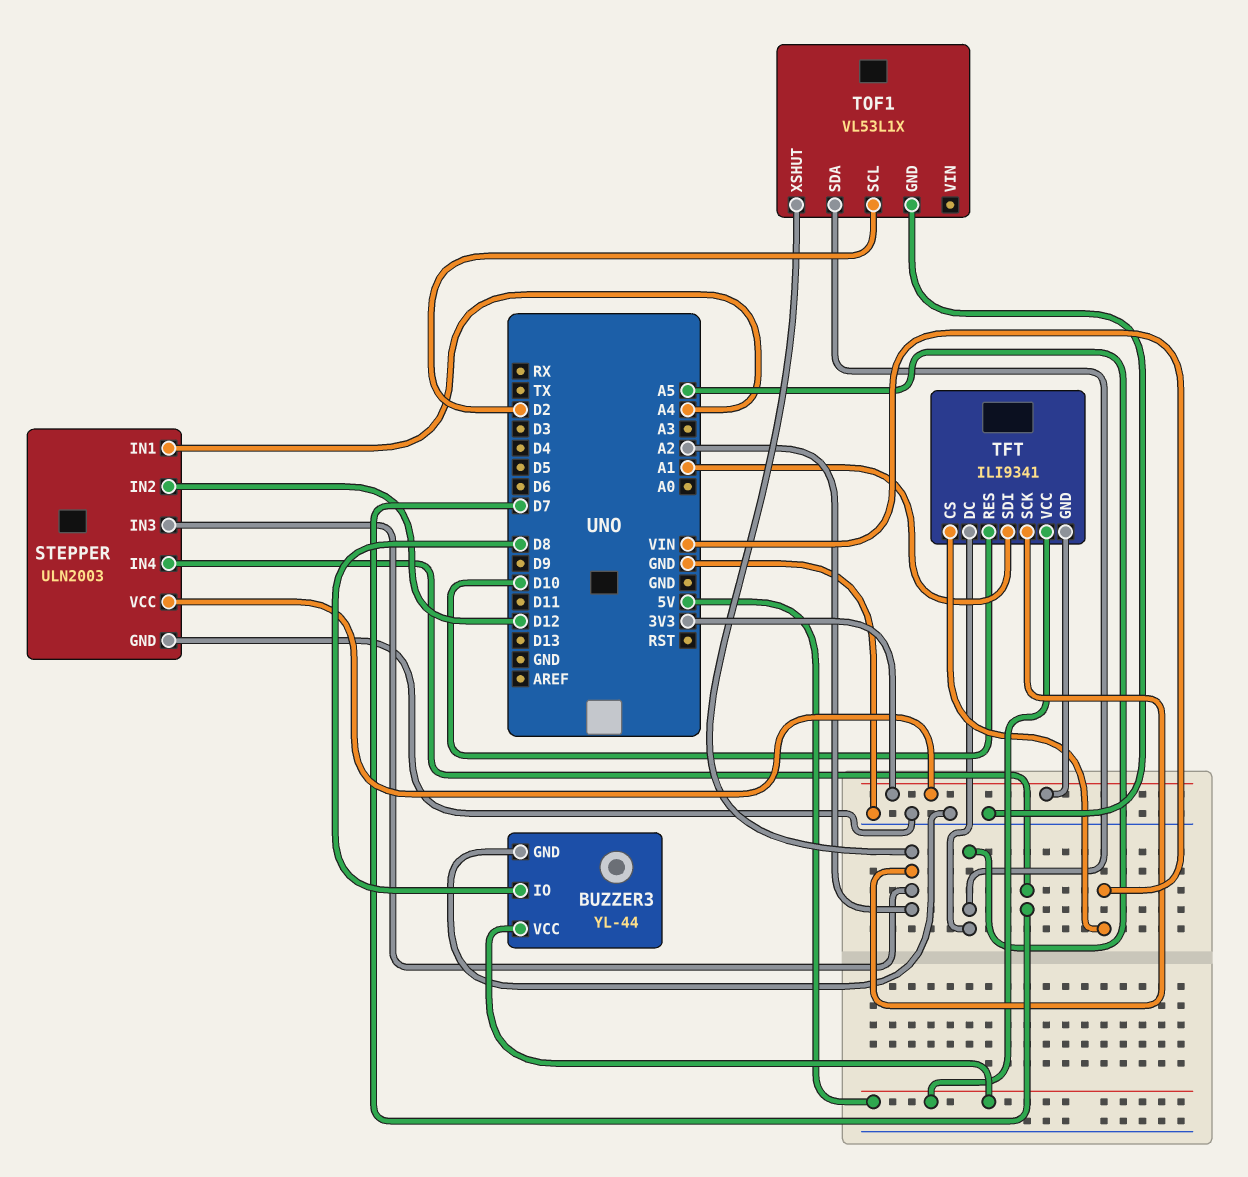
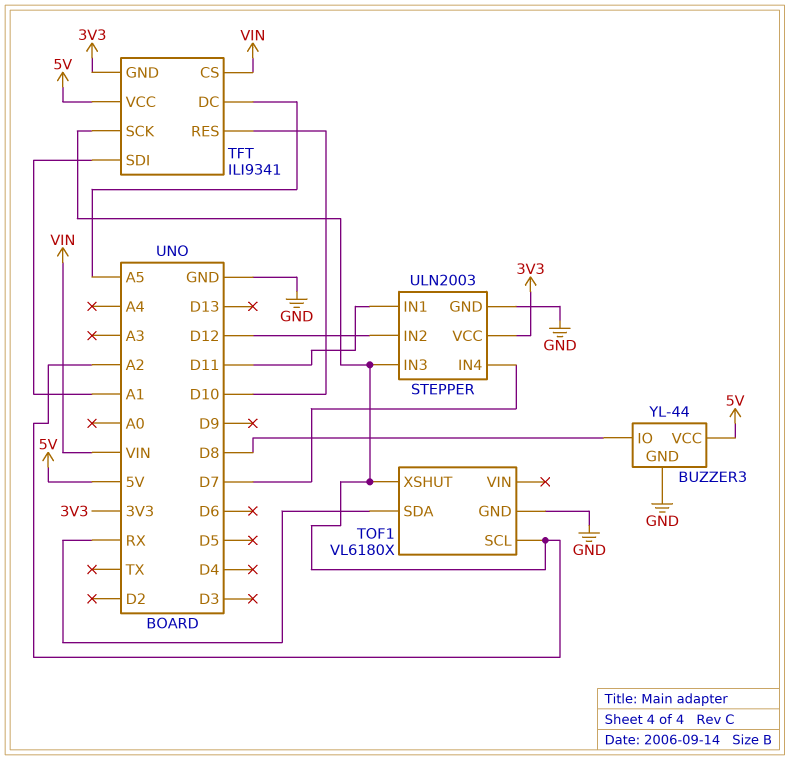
STEPPER pin IN1: A4 -> D11
TOF1: VL53L1X -> VL6180X
TOF1 pin SCL: D2 -> A2
TOF1 pin SDA: A5 -> RX

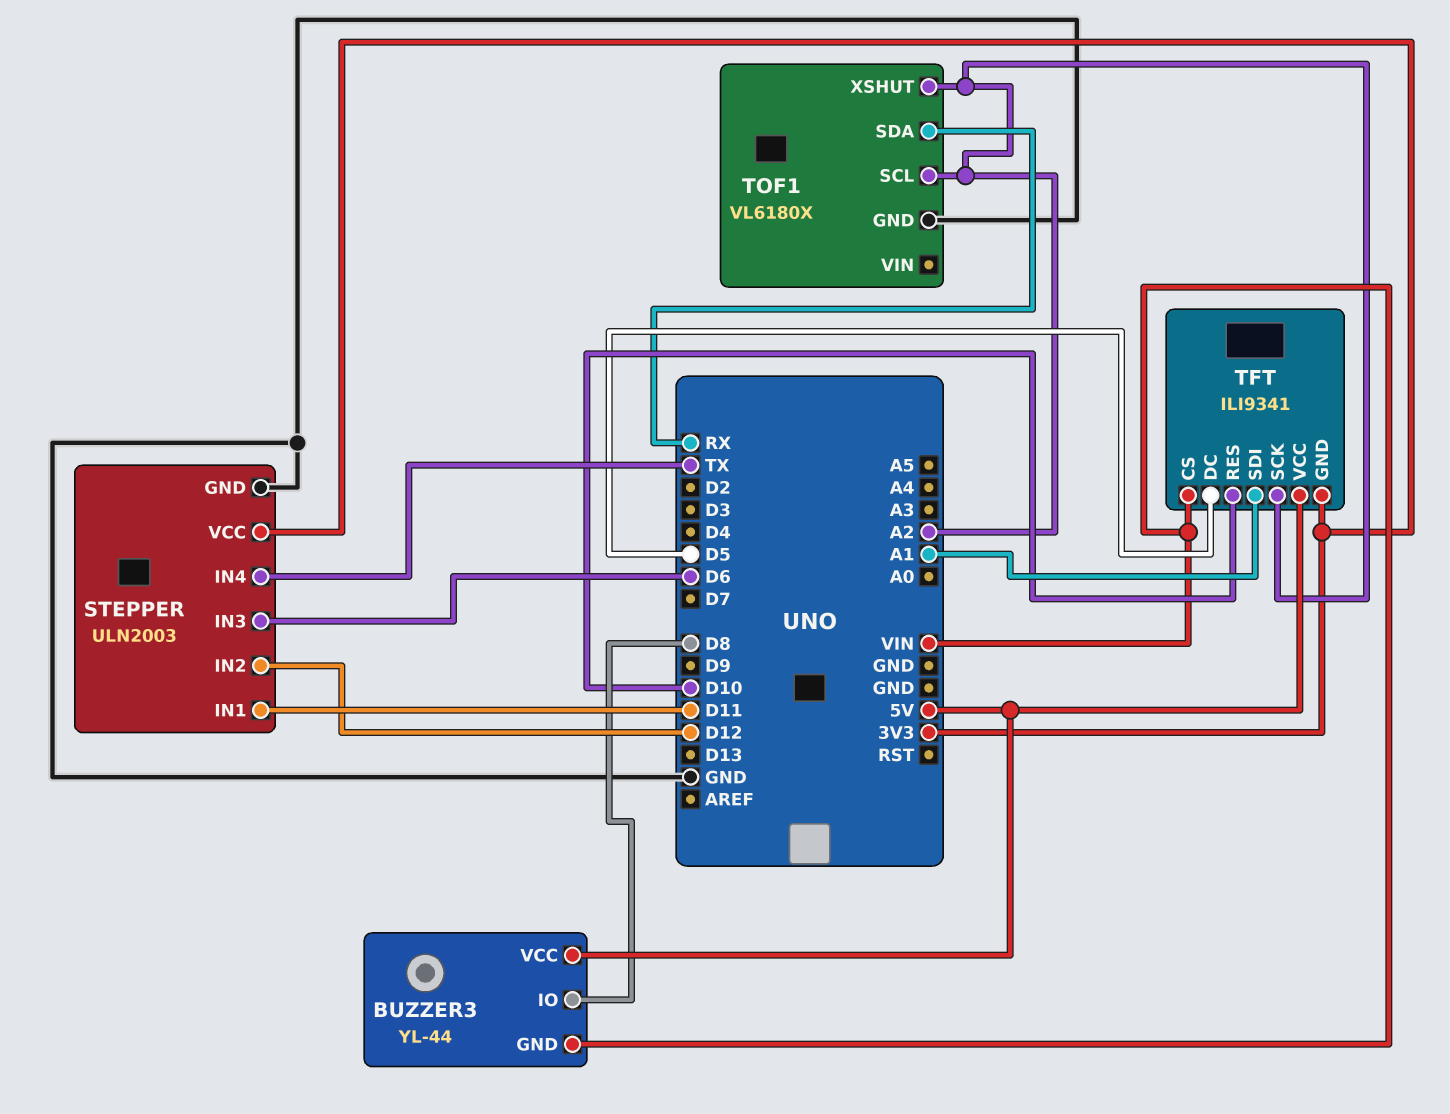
BUZZER3 pin GND: GND -> VIN
STEPPER pin IN3: A2 -> D6
STEPPER pin IN4: D7 -> TX
TFT pin DC: A5 -> D5

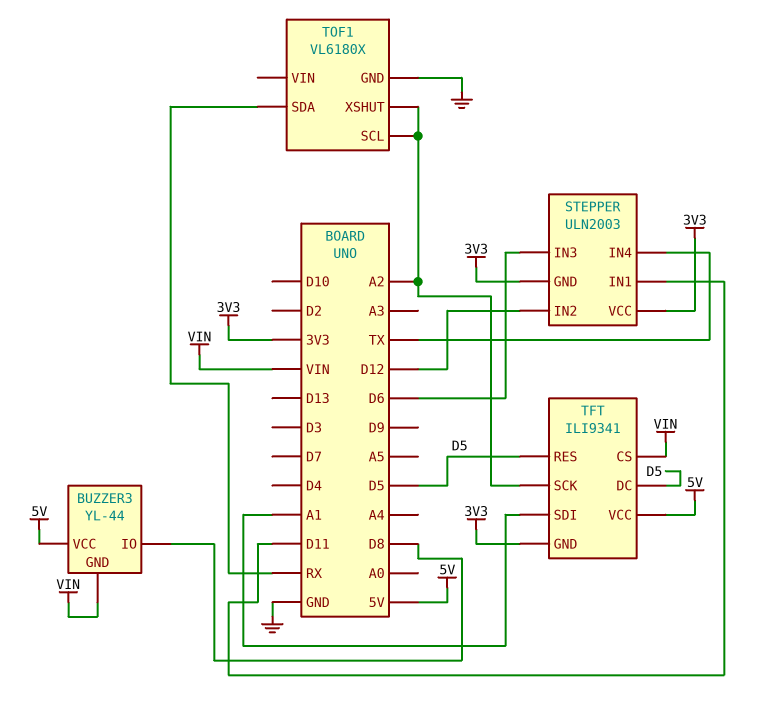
STEPPER pin GND: GND -> 3V3
TFT pin RES: D10 -> D5

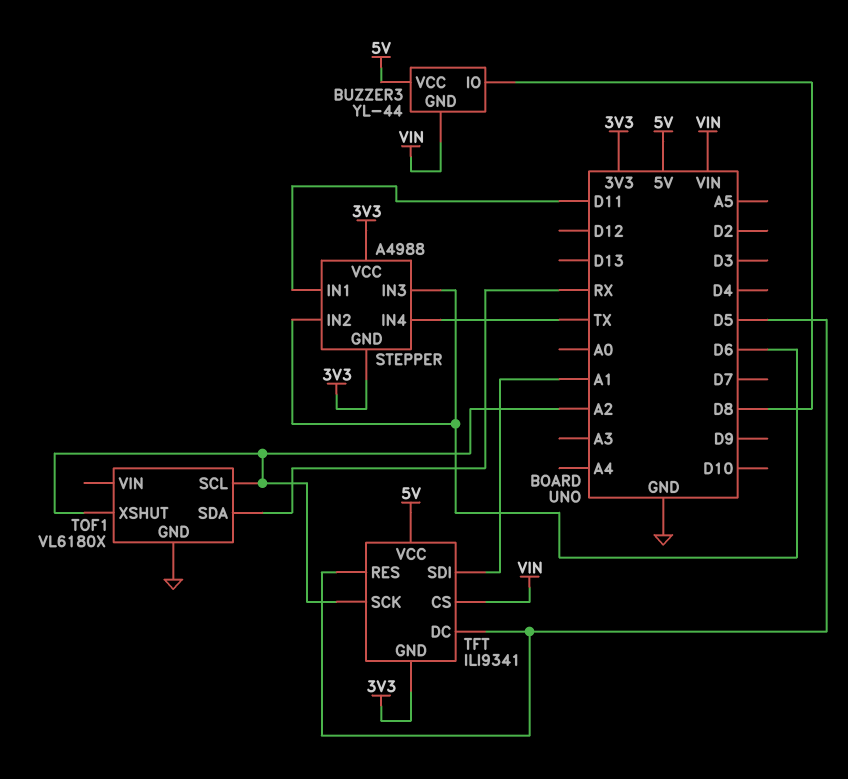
STEPPER: ULN2003 -> A4988
STEPPER pin IN2: D12 -> D6

